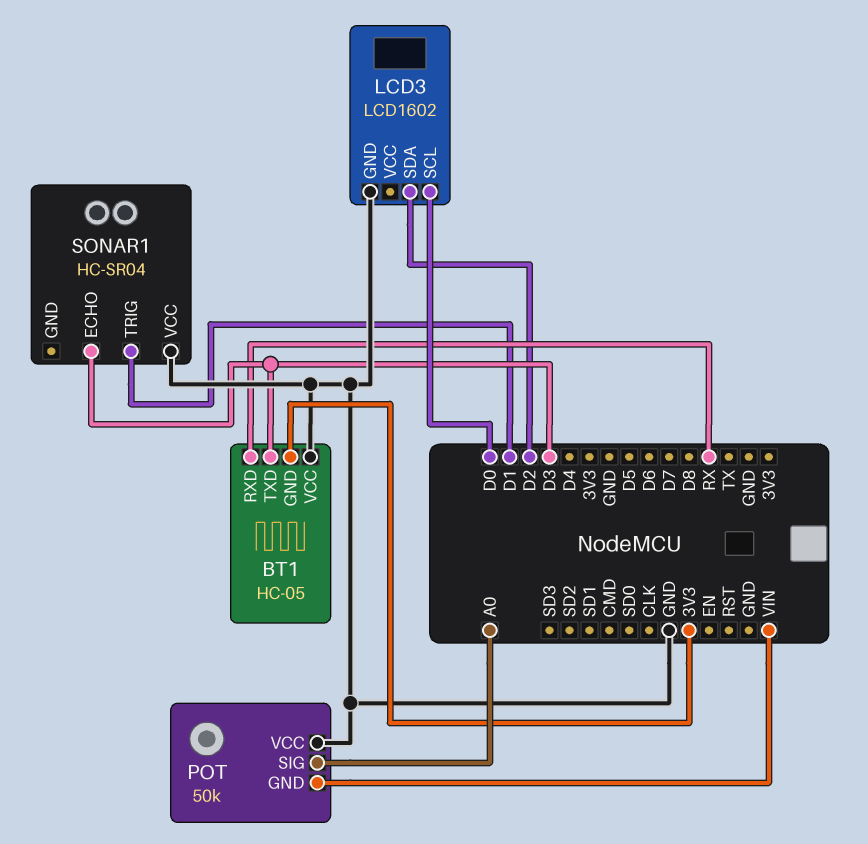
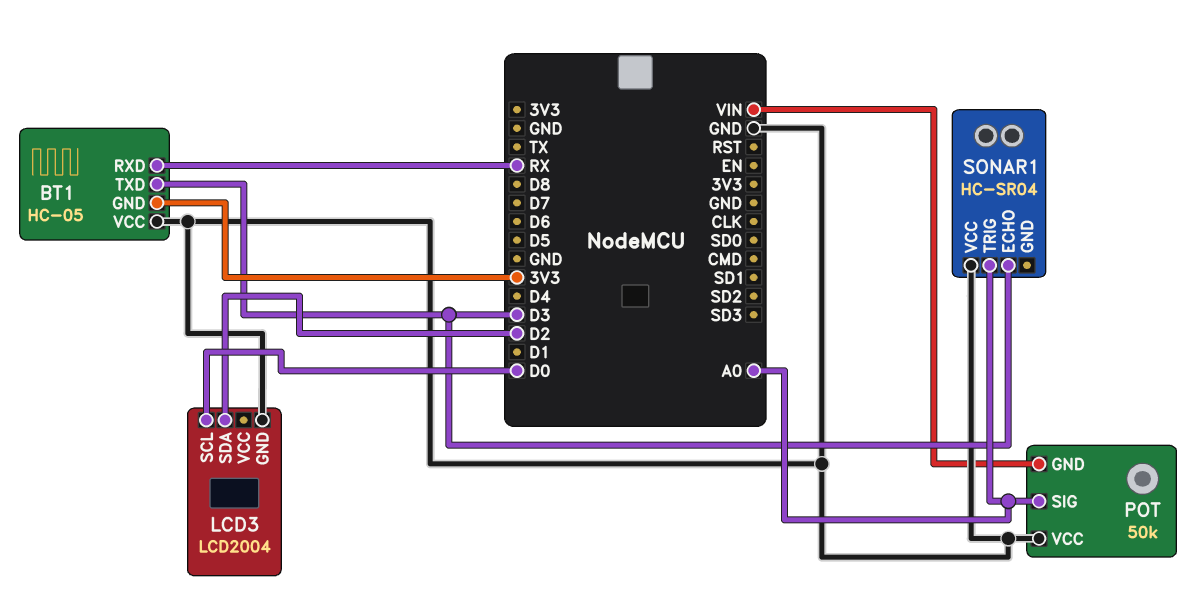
LCD3: LCD1602 -> LCD2004
SONAR1 pin TRIG: D1 -> A0

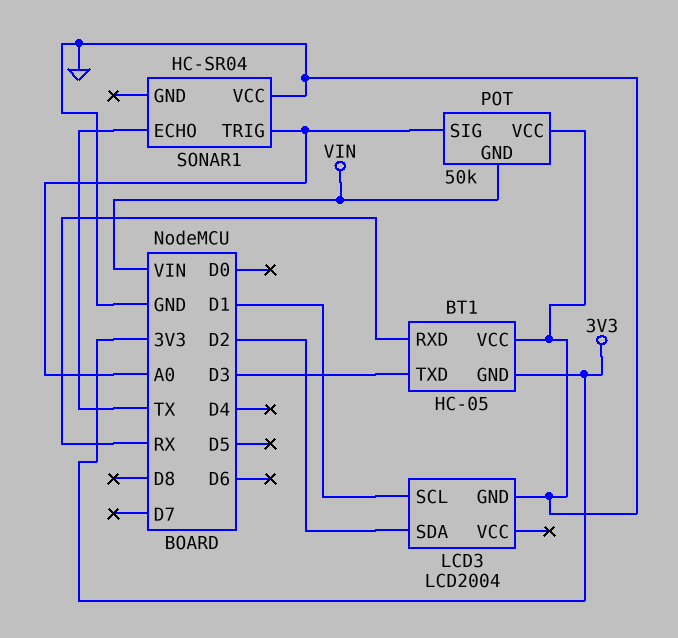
LCD3 pin SCL: D0 -> D1
SONAR1 pin ECHO: D3 -> TX

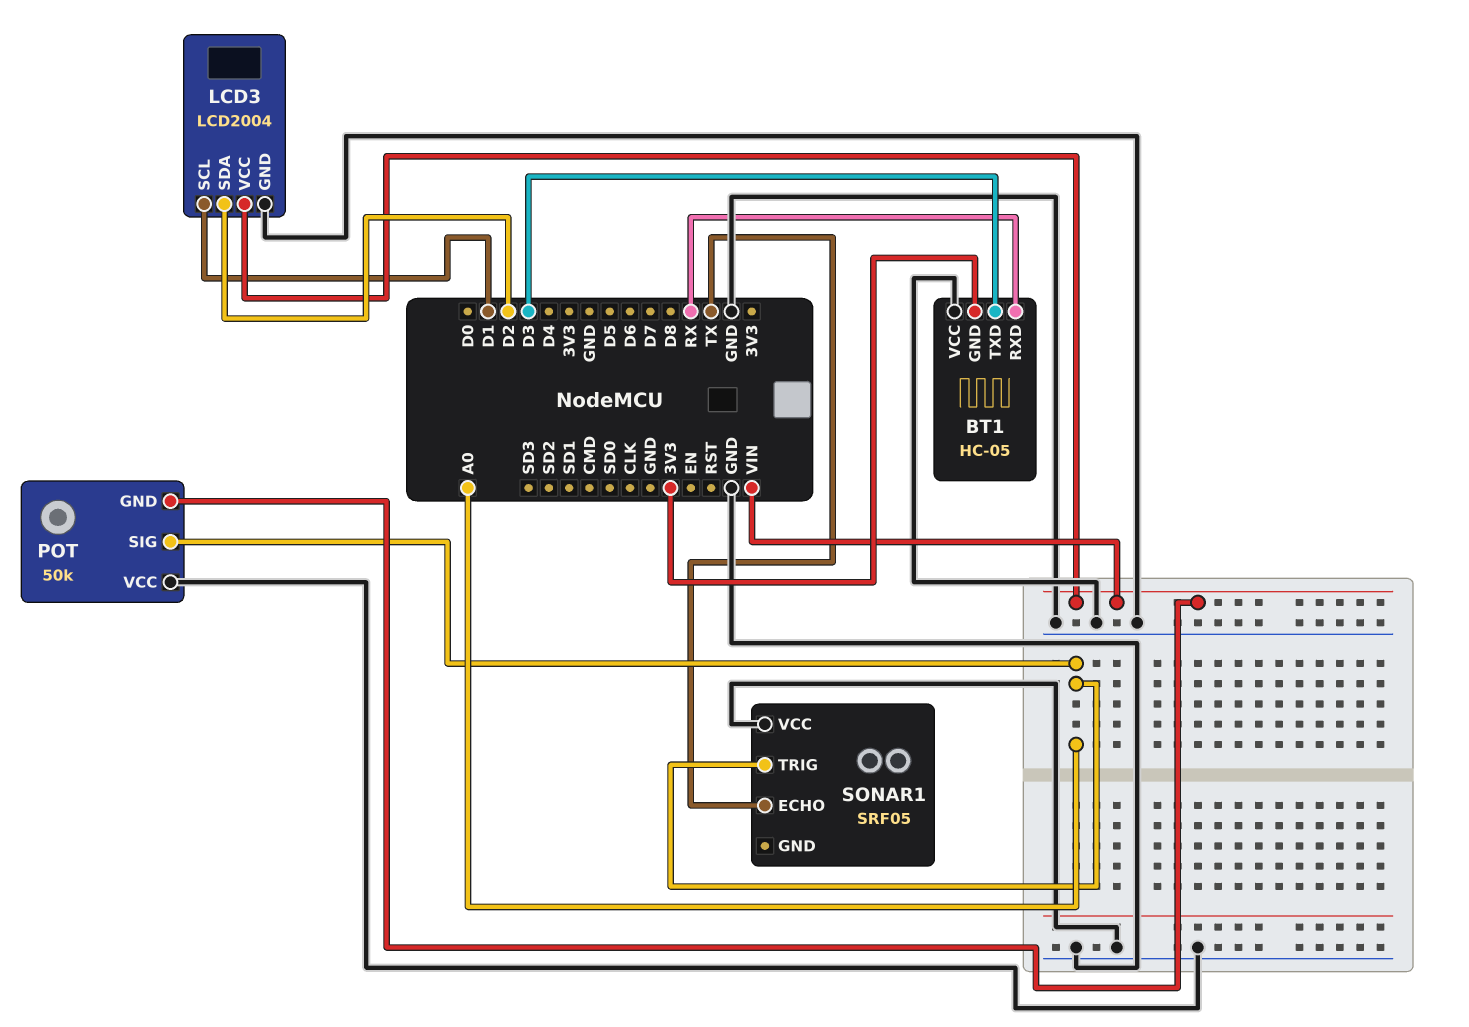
LCD3 pin VCC: none -> VIN
SONAR1: HC-SR04 -> SRF05

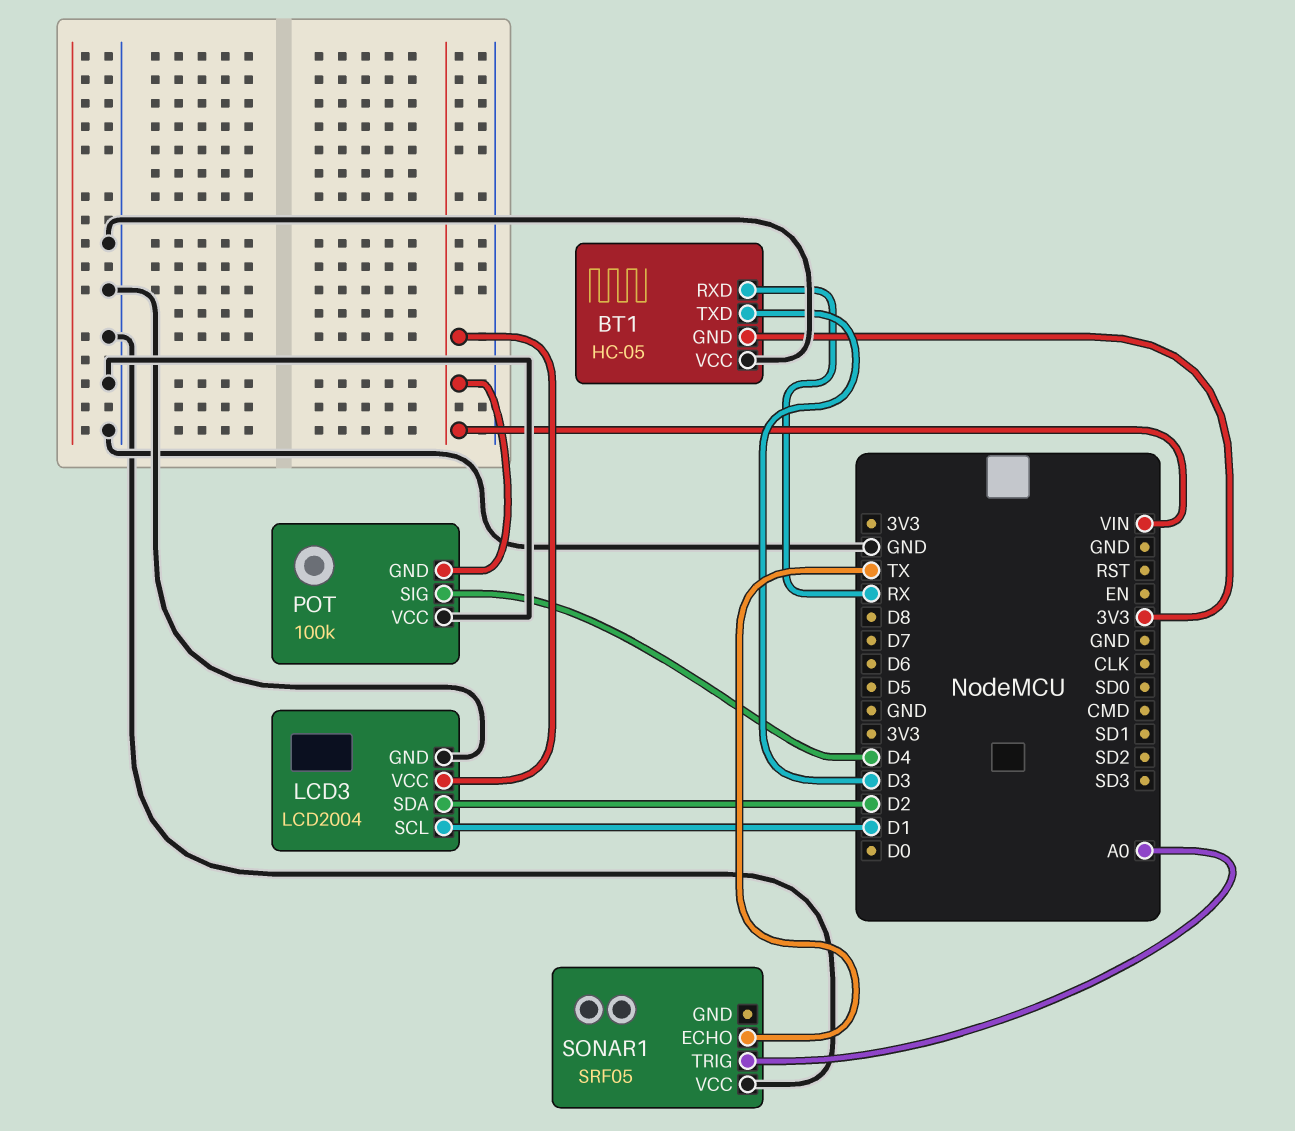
POT: 50k -> 100k
POT pin SIG: A0 -> D4

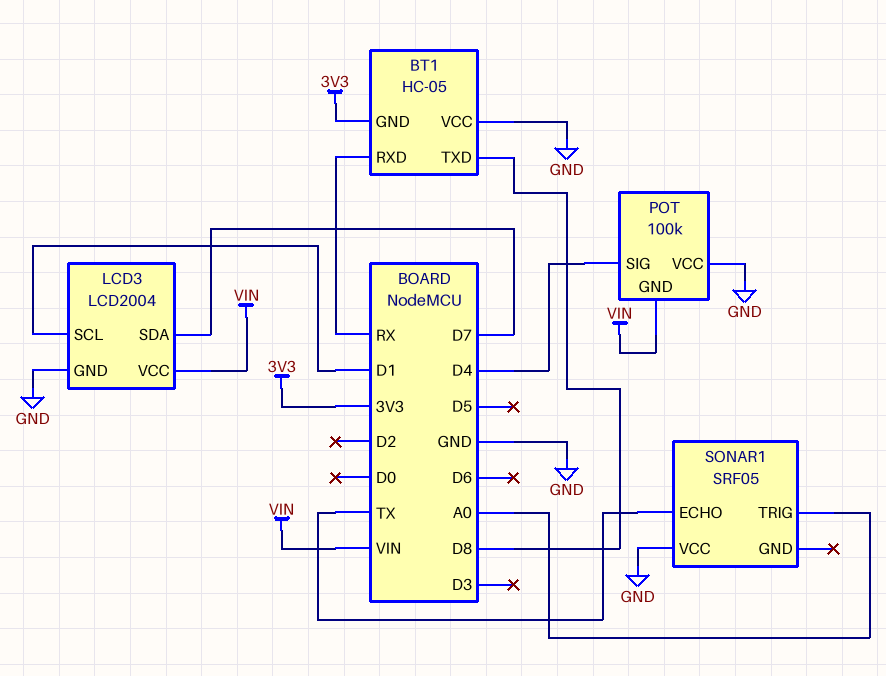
BT1 pin TXD: D3 -> D8
LCD3 pin SDA: D2 -> D7

